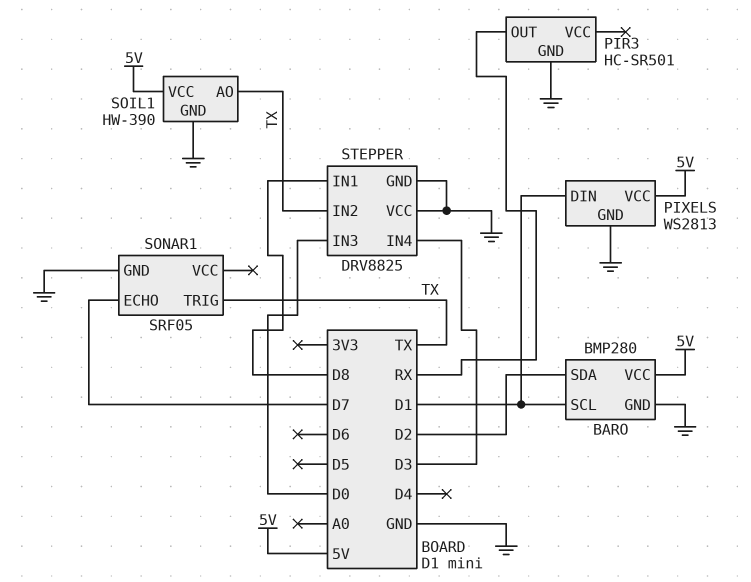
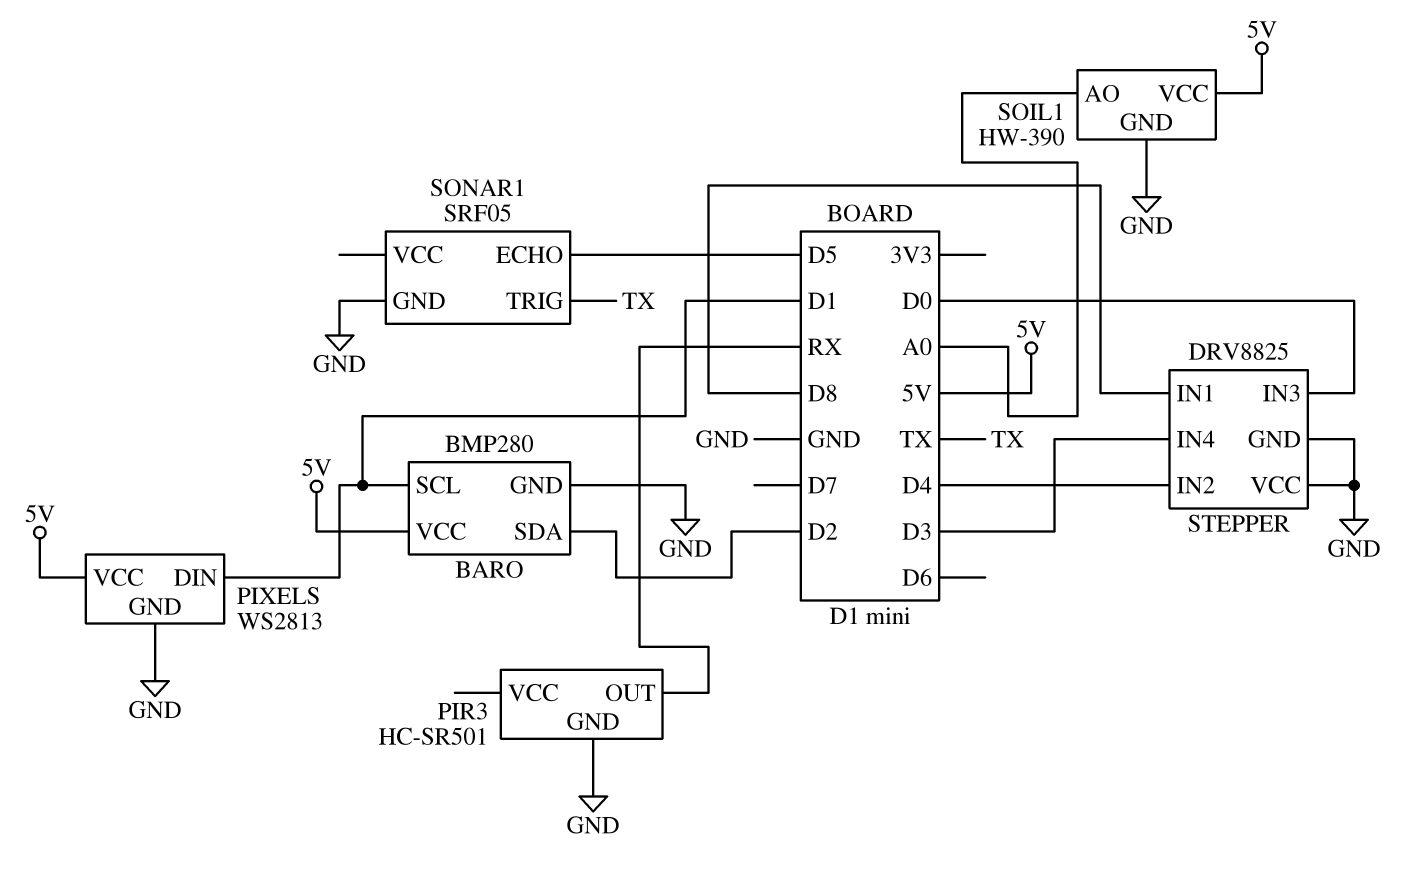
SOIL1 pin AO: TX -> A0
SONAR1 pin ECHO: D7 -> D5
STEPPER pin IN2: TX -> D4

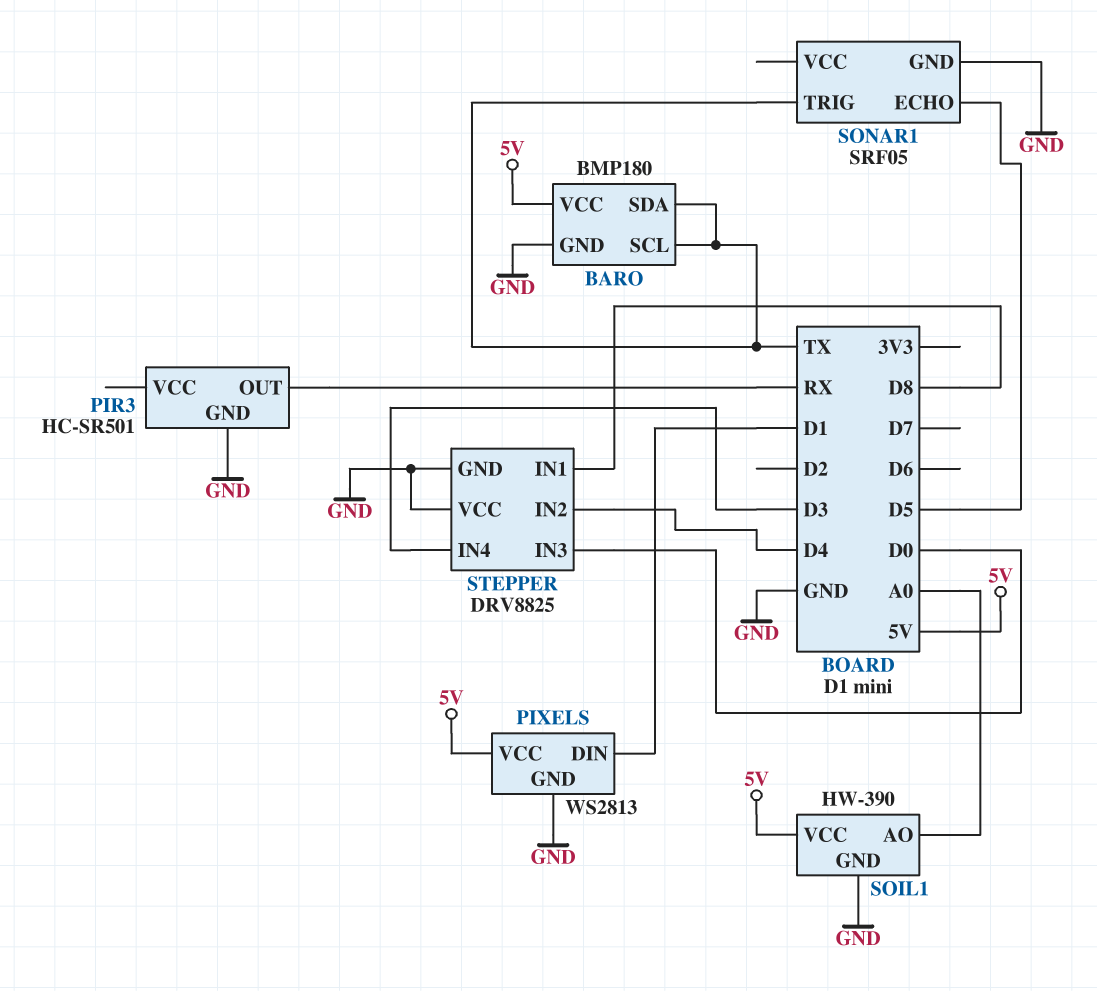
BARO: BMP280 -> BMP180
BARO pin SCL: D1 -> TX
BARO pin SDA: D2 -> TX

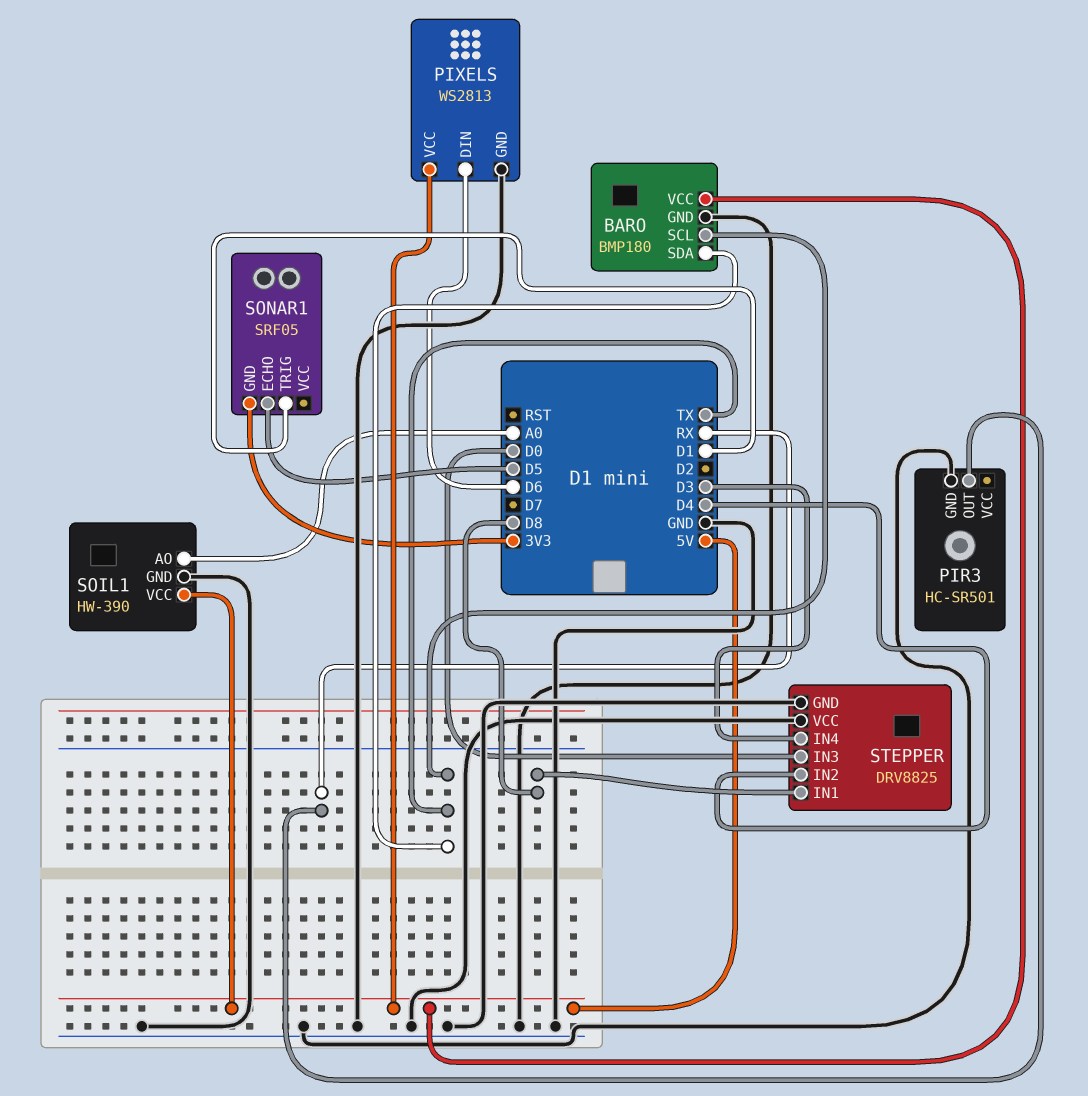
PIXELS pin DIN: D1 -> D6
SONAR1 pin GND: GND -> 3V3
SONAR1 pin TRIG: TX -> D1

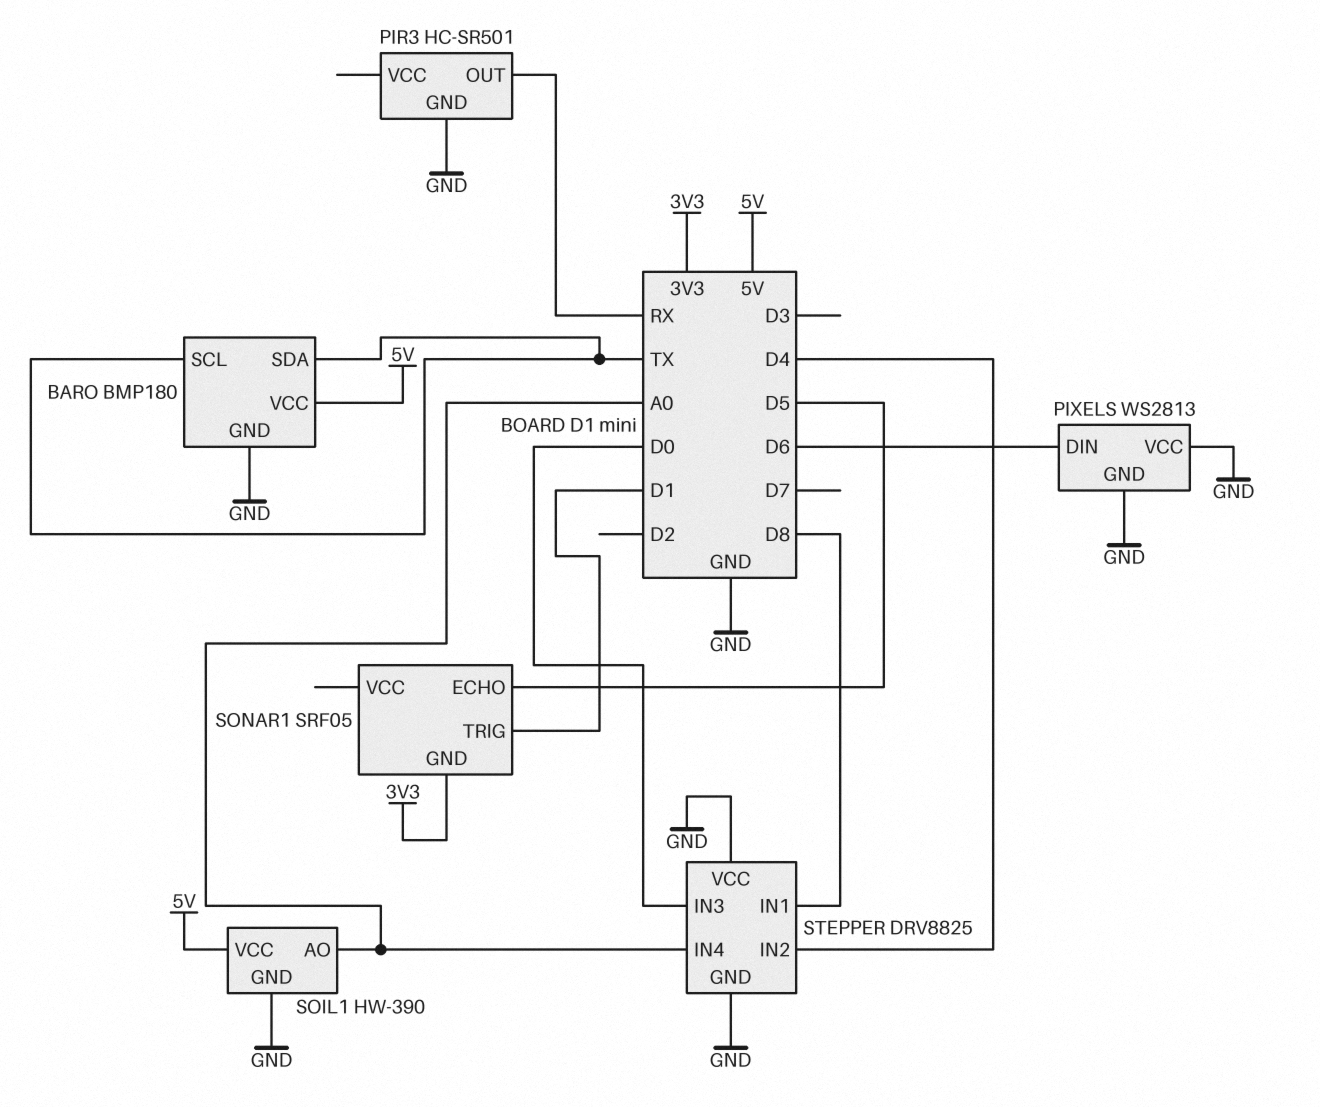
PIXELS pin VCC: 5V -> GND
STEPPER pin IN4: D3 -> A0

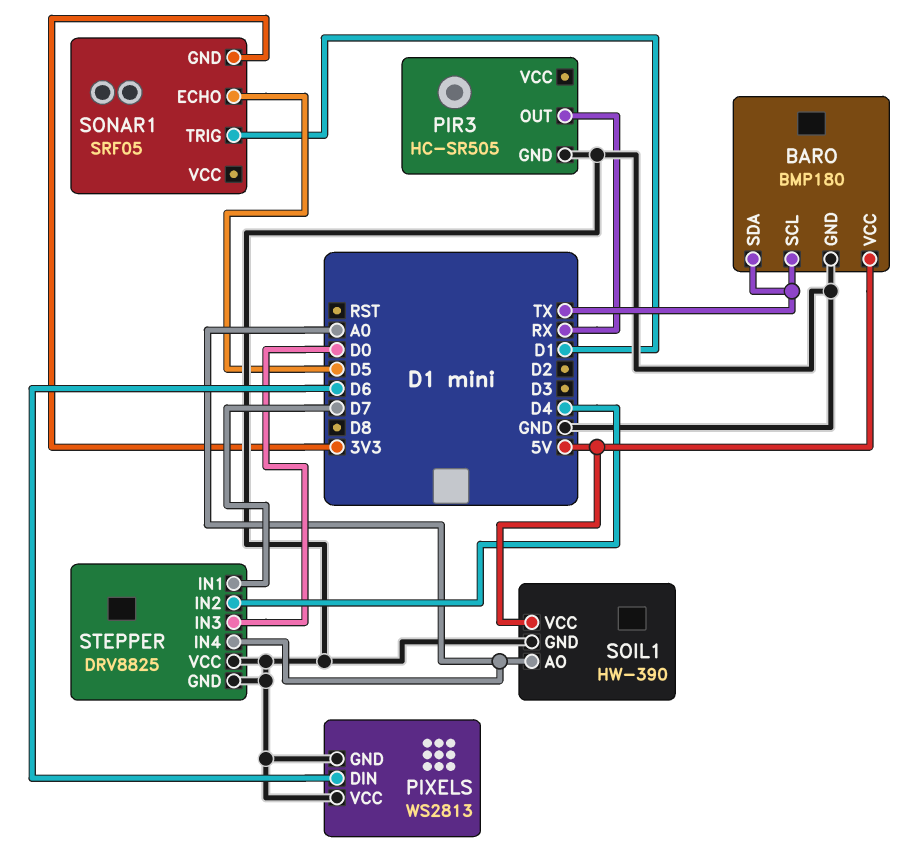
PIR3: HC-SR501 -> HC-SR505
STEPPER pin IN1: D8 -> D7

